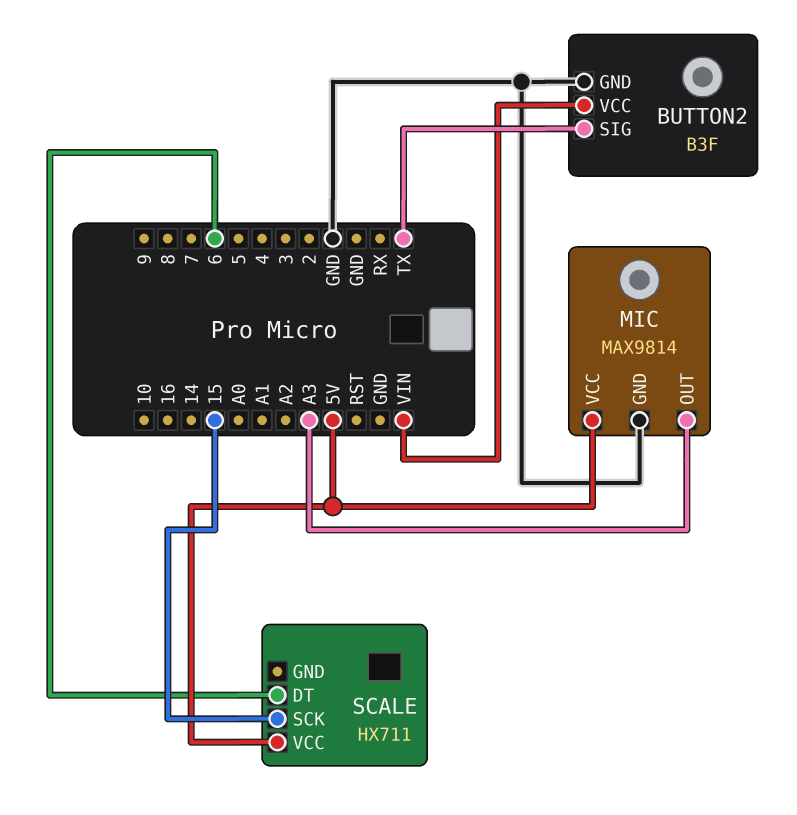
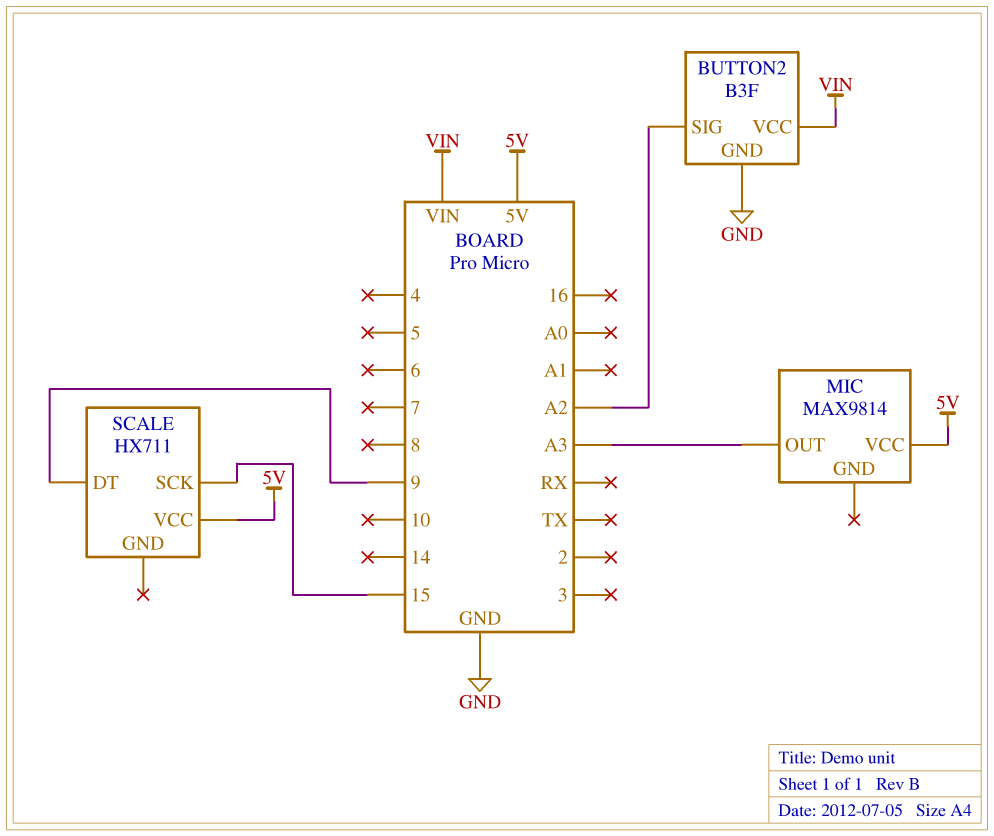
BUTTON2 pin SIG: TX -> A2
MIC pin GND: GND -> none
SCALE pin DT: 6 -> 9

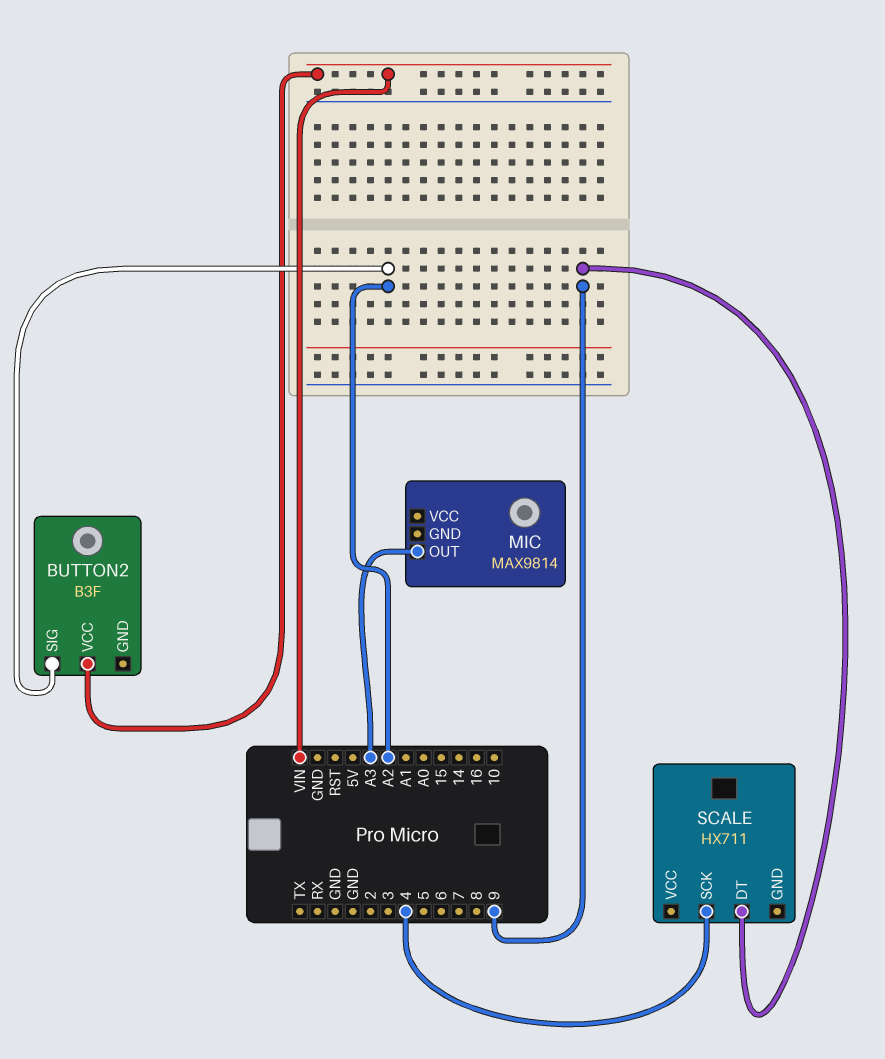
BUTTON2 pin GND: GND -> none
MIC pin VCC: 5V -> none
SCALE pin SCK: 15 -> 4
SCALE pin VCC: 5V -> none

